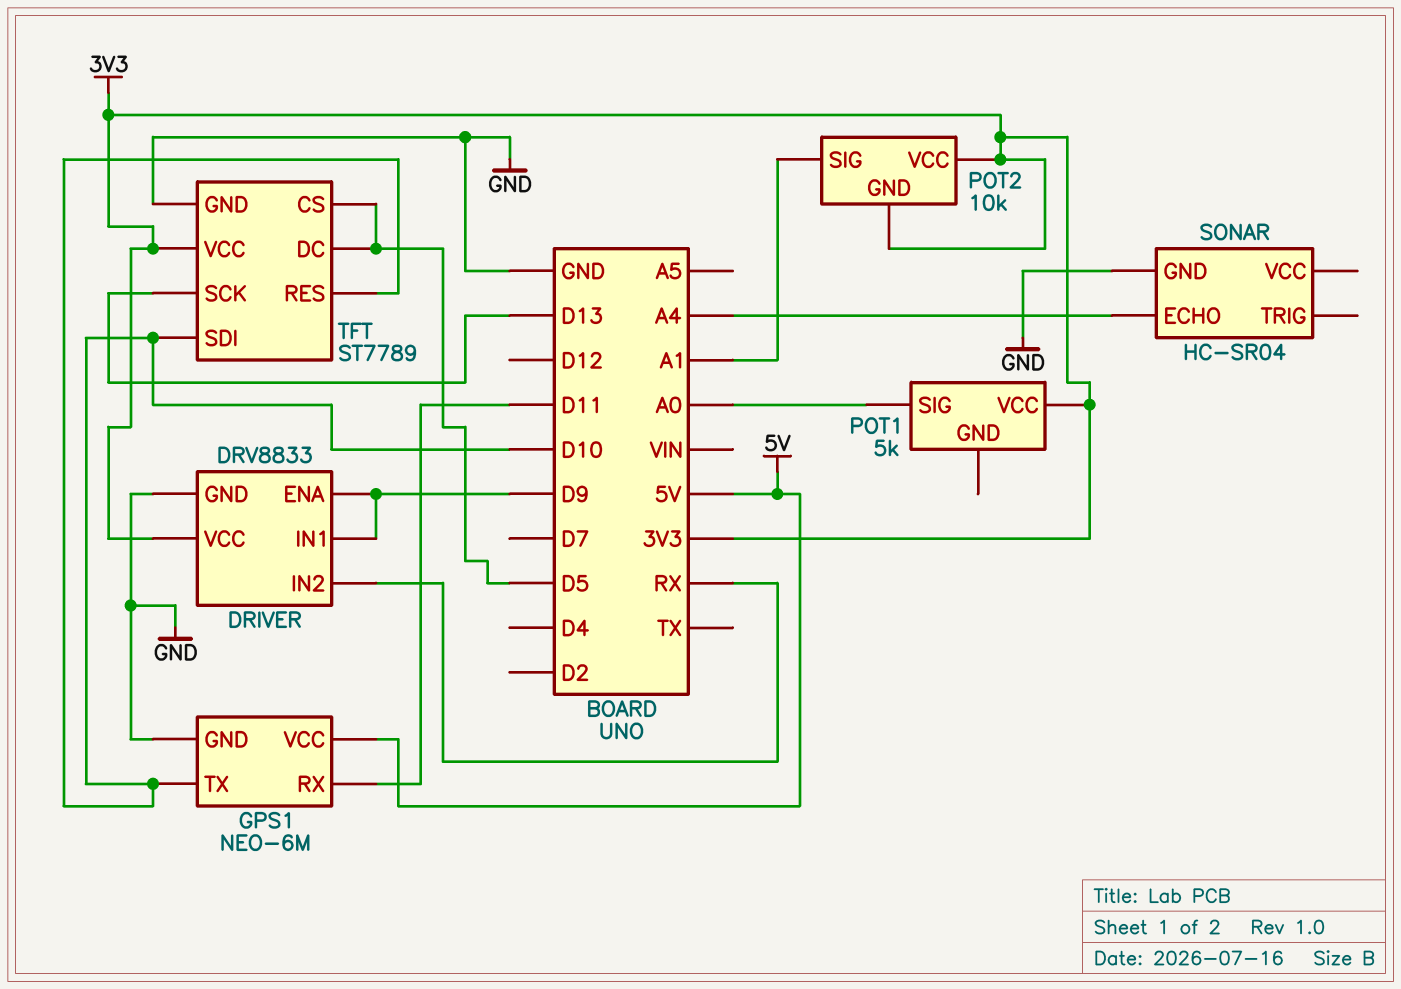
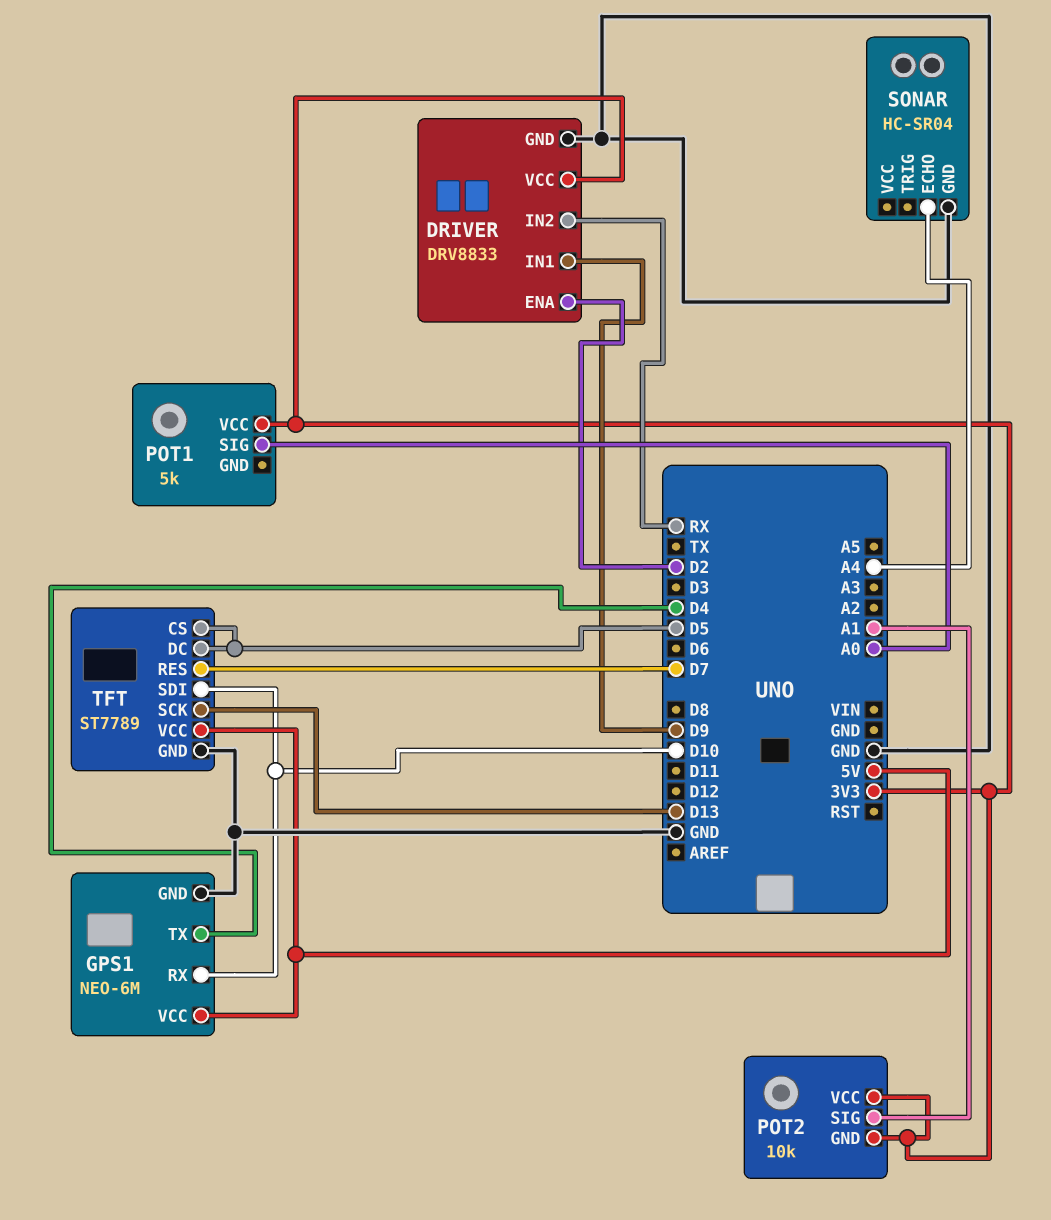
DRIVER pin ENA: D9 -> D2
GPS1 pin RX: D11 -> D10
GPS1 pin TX: D10 -> D4
TFT pin RES: D10 -> D7
TFT pin VCC: 3V3 -> 5V

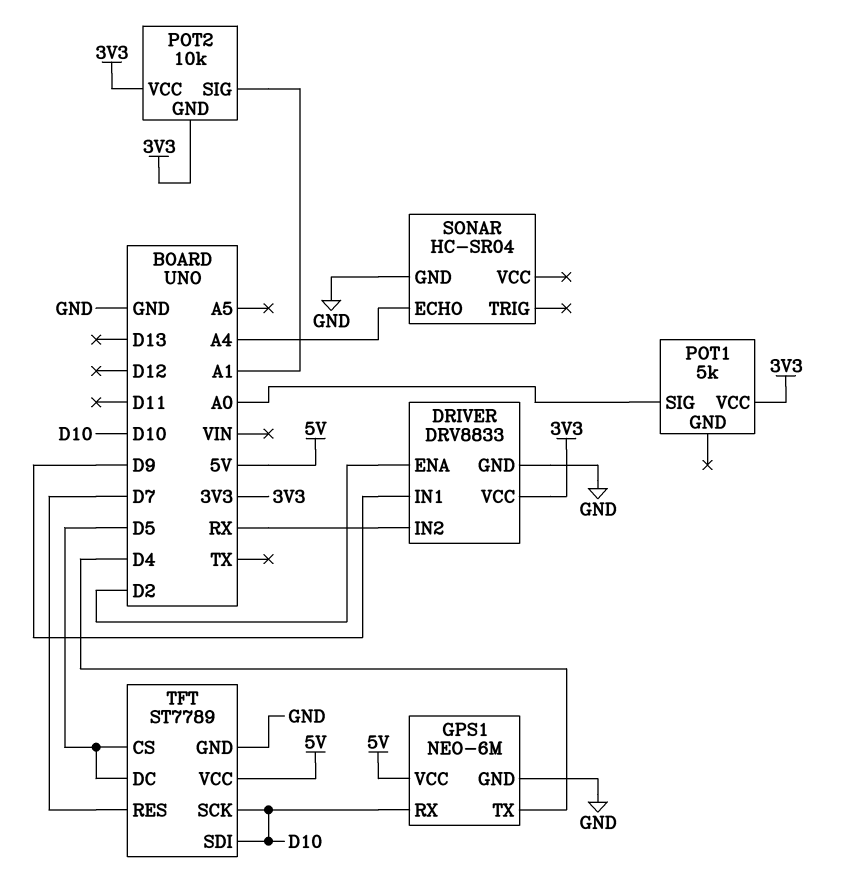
TFT pin SCK: D13 -> D10

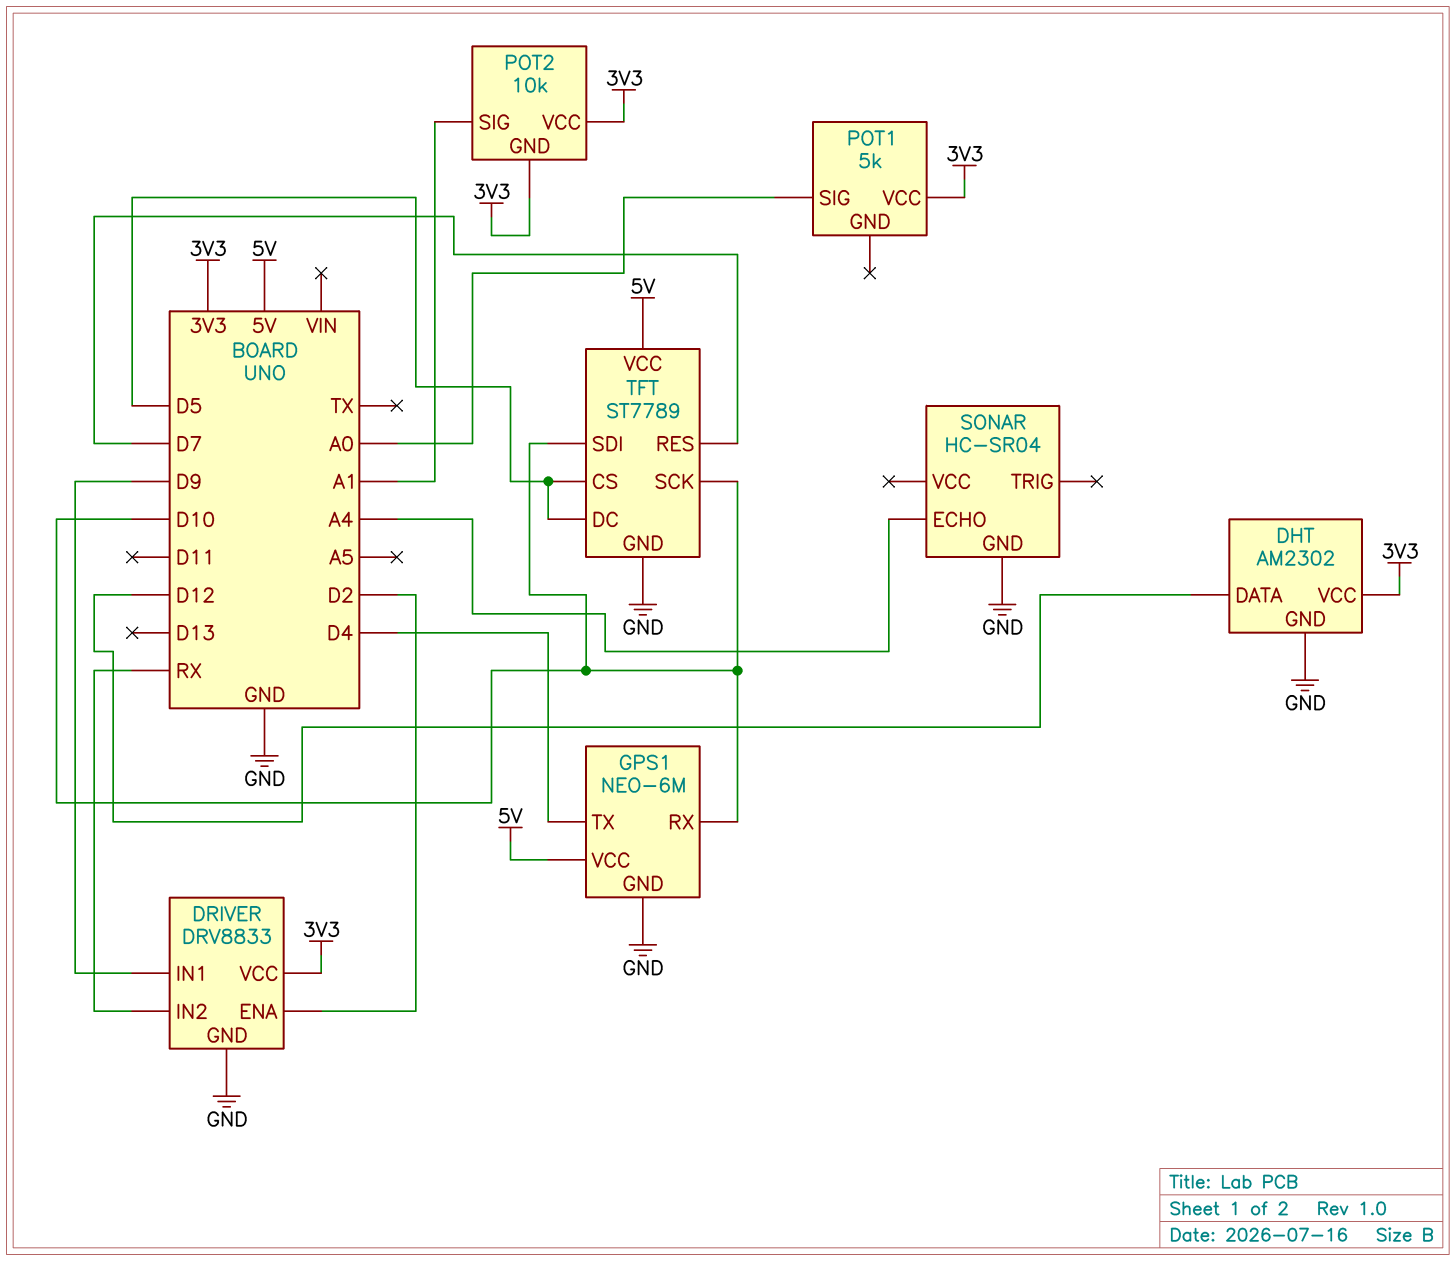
DHT: none -> AM2302
DHT pin DATA: none -> D12
DHT pin GND: none -> GND
DHT pin VCC: none -> 3V3

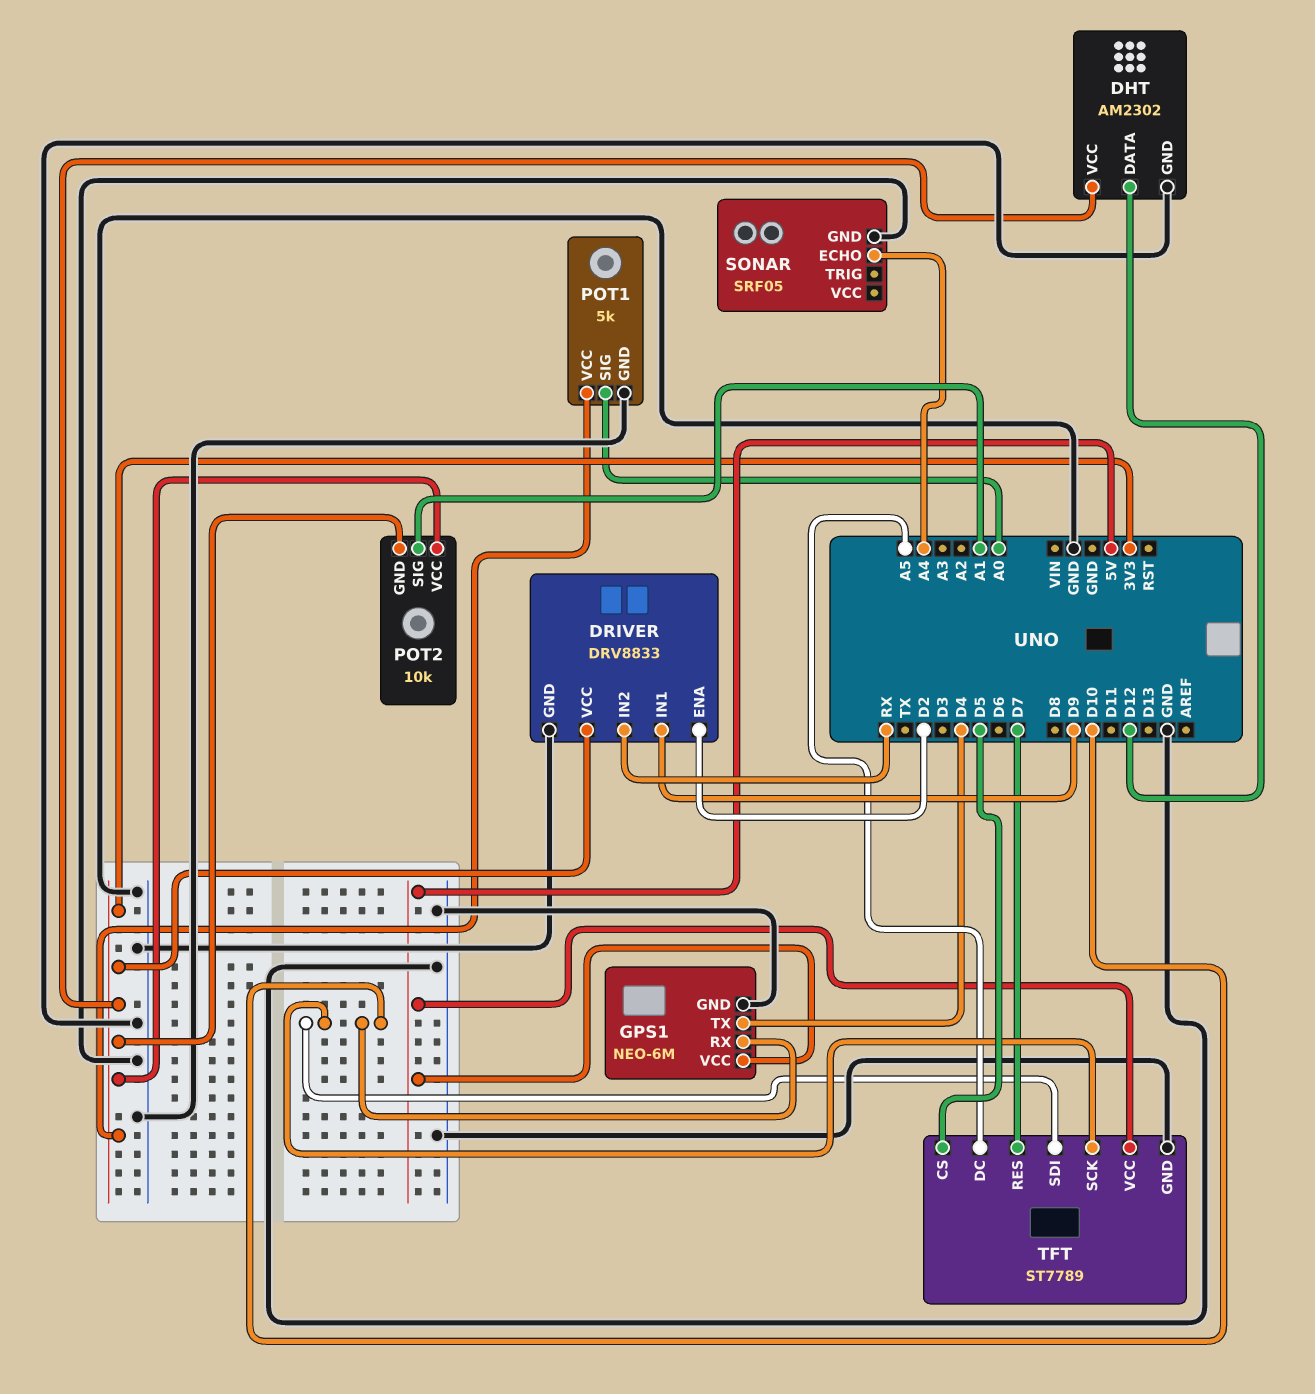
POT1 pin GND: none -> GND
SONAR: HC-SR04 -> SRF05
TFT pin DC: D5 -> A5

